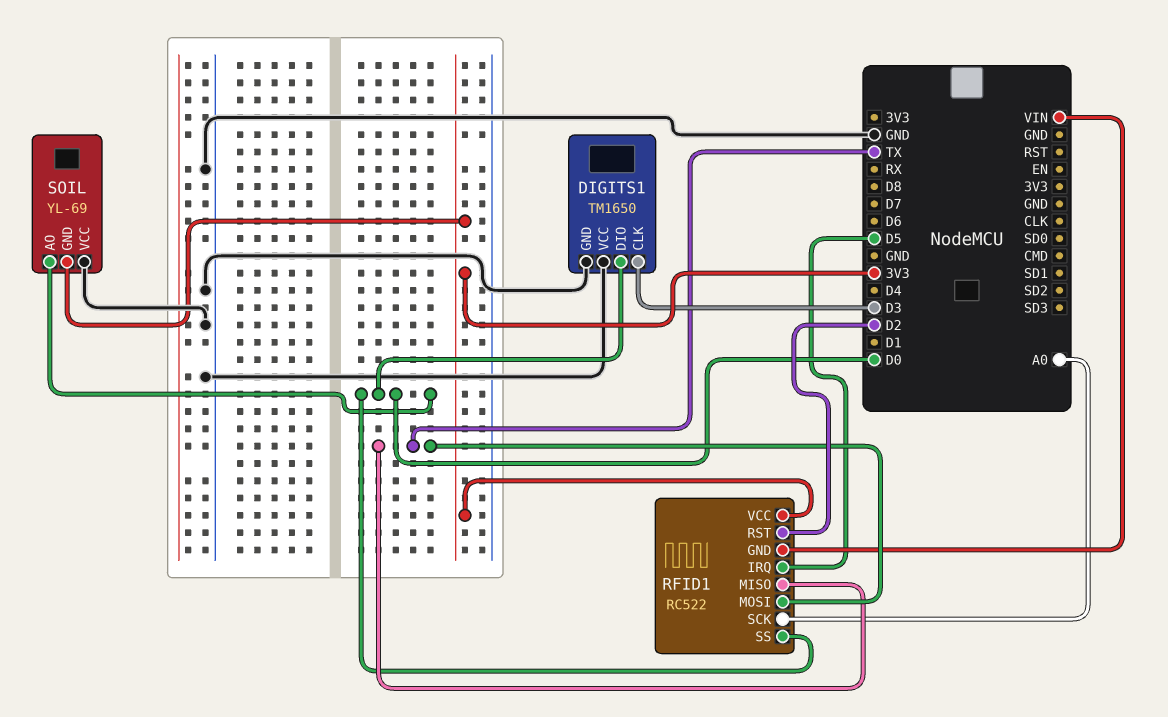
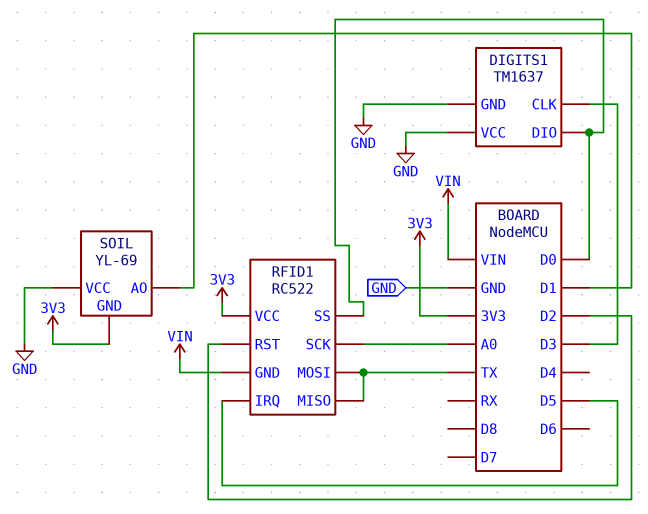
DIGITS1: TM1650 -> TM1637
SOIL pin AO: D0 -> D1

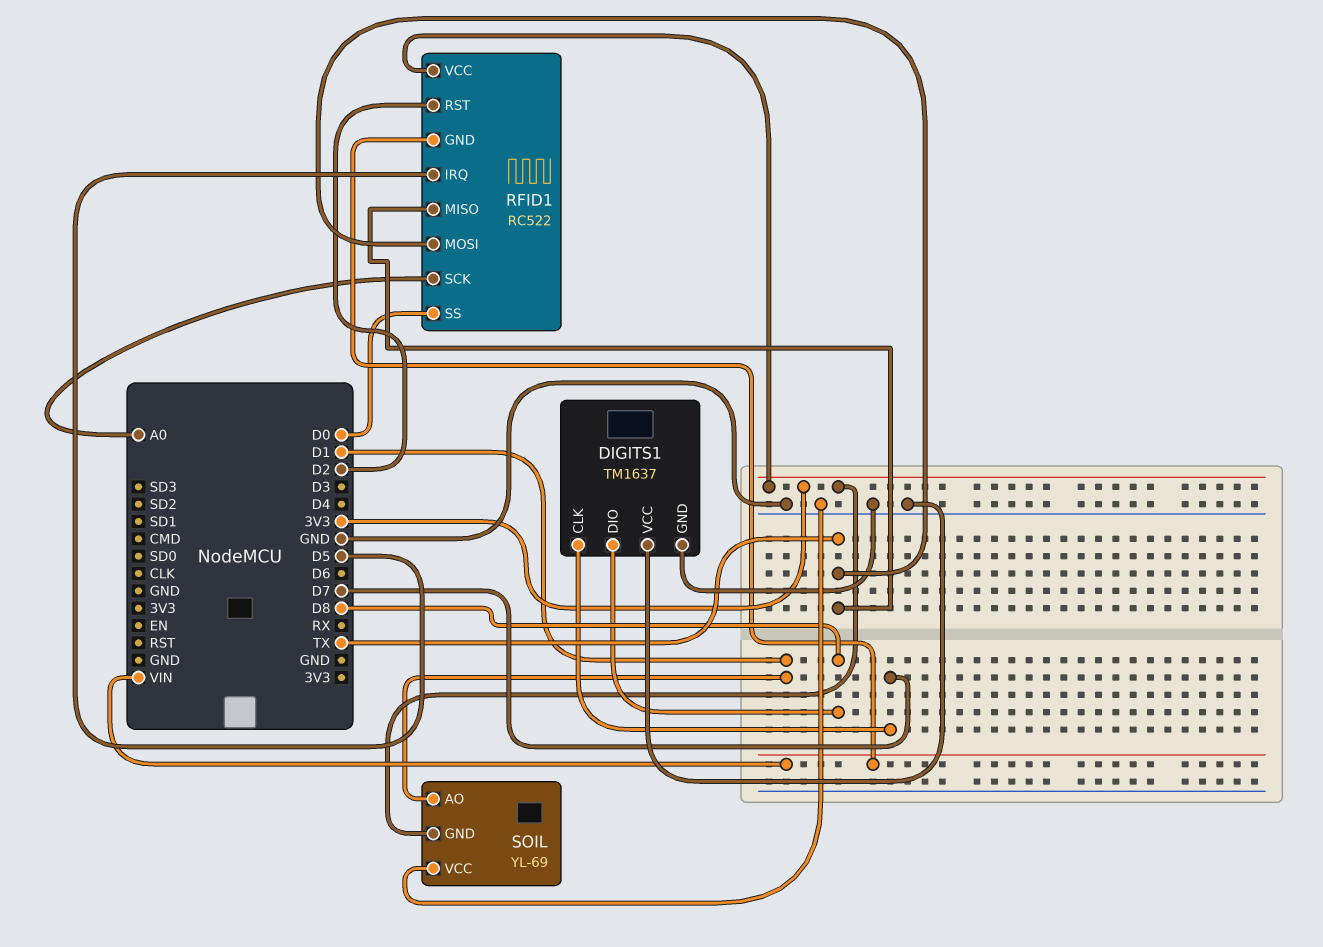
DIGITS1 pin CLK: D3 -> D7
DIGITS1 pin DIO: D0 -> D8

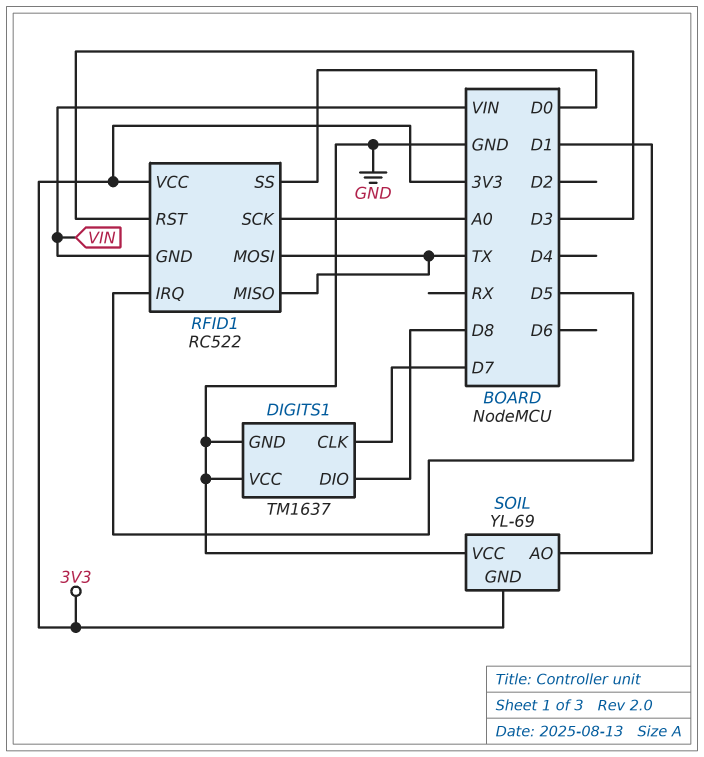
RFID1 pin RST: D2 -> D3

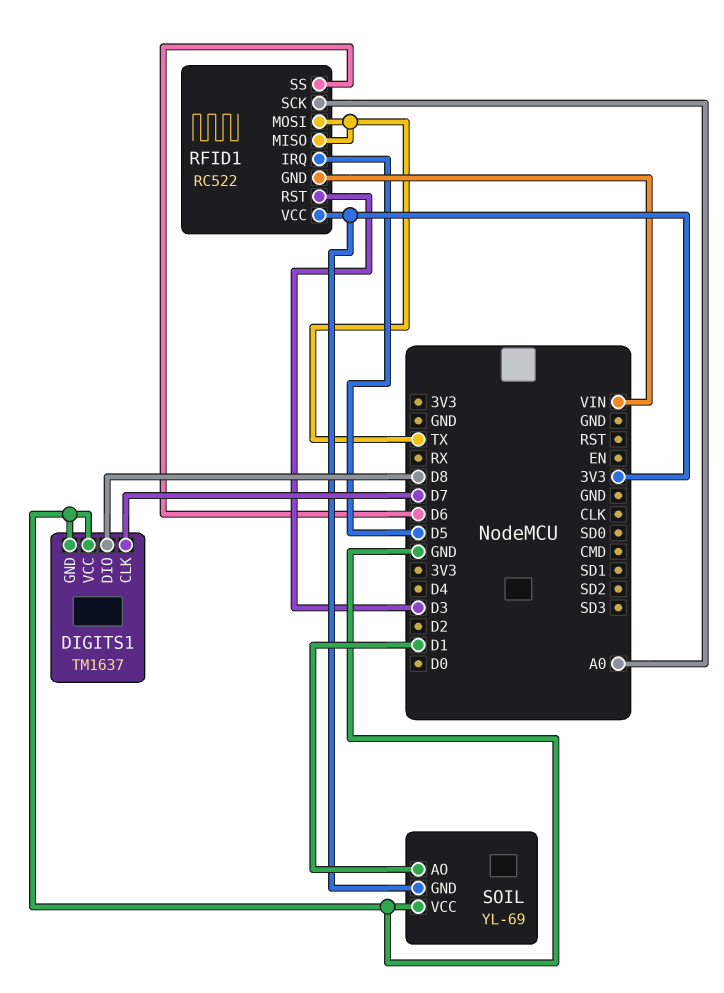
RFID1 pin SS: D0 -> D6

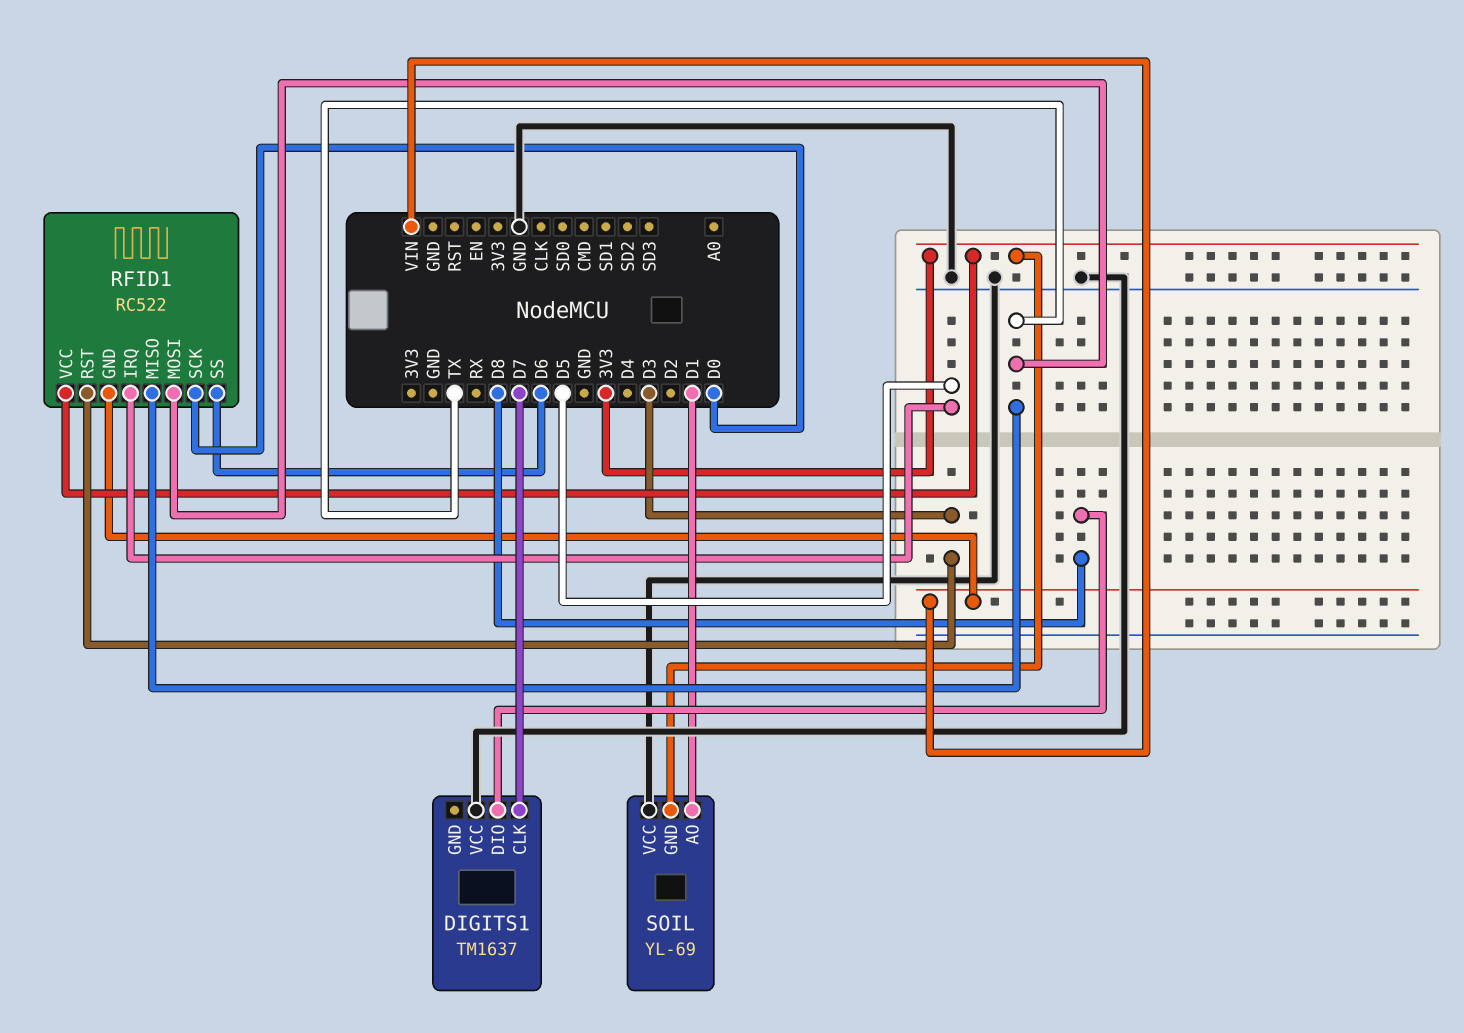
DIGITS1 pin GND: GND -> none
RFID1 pin SCK: A0 -> D0

